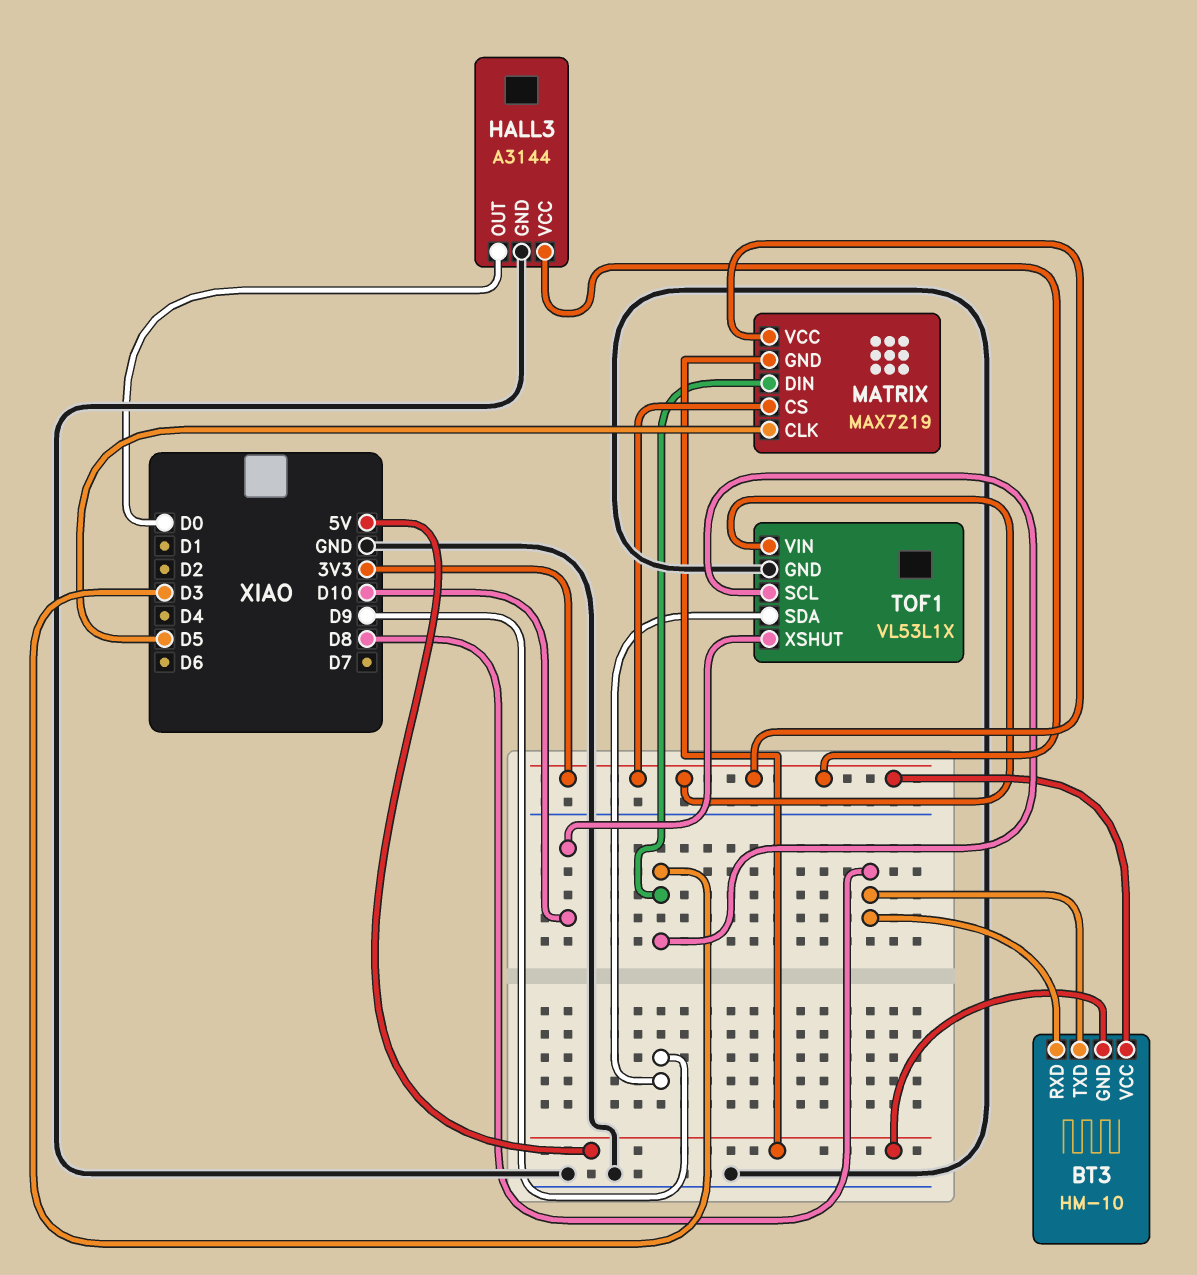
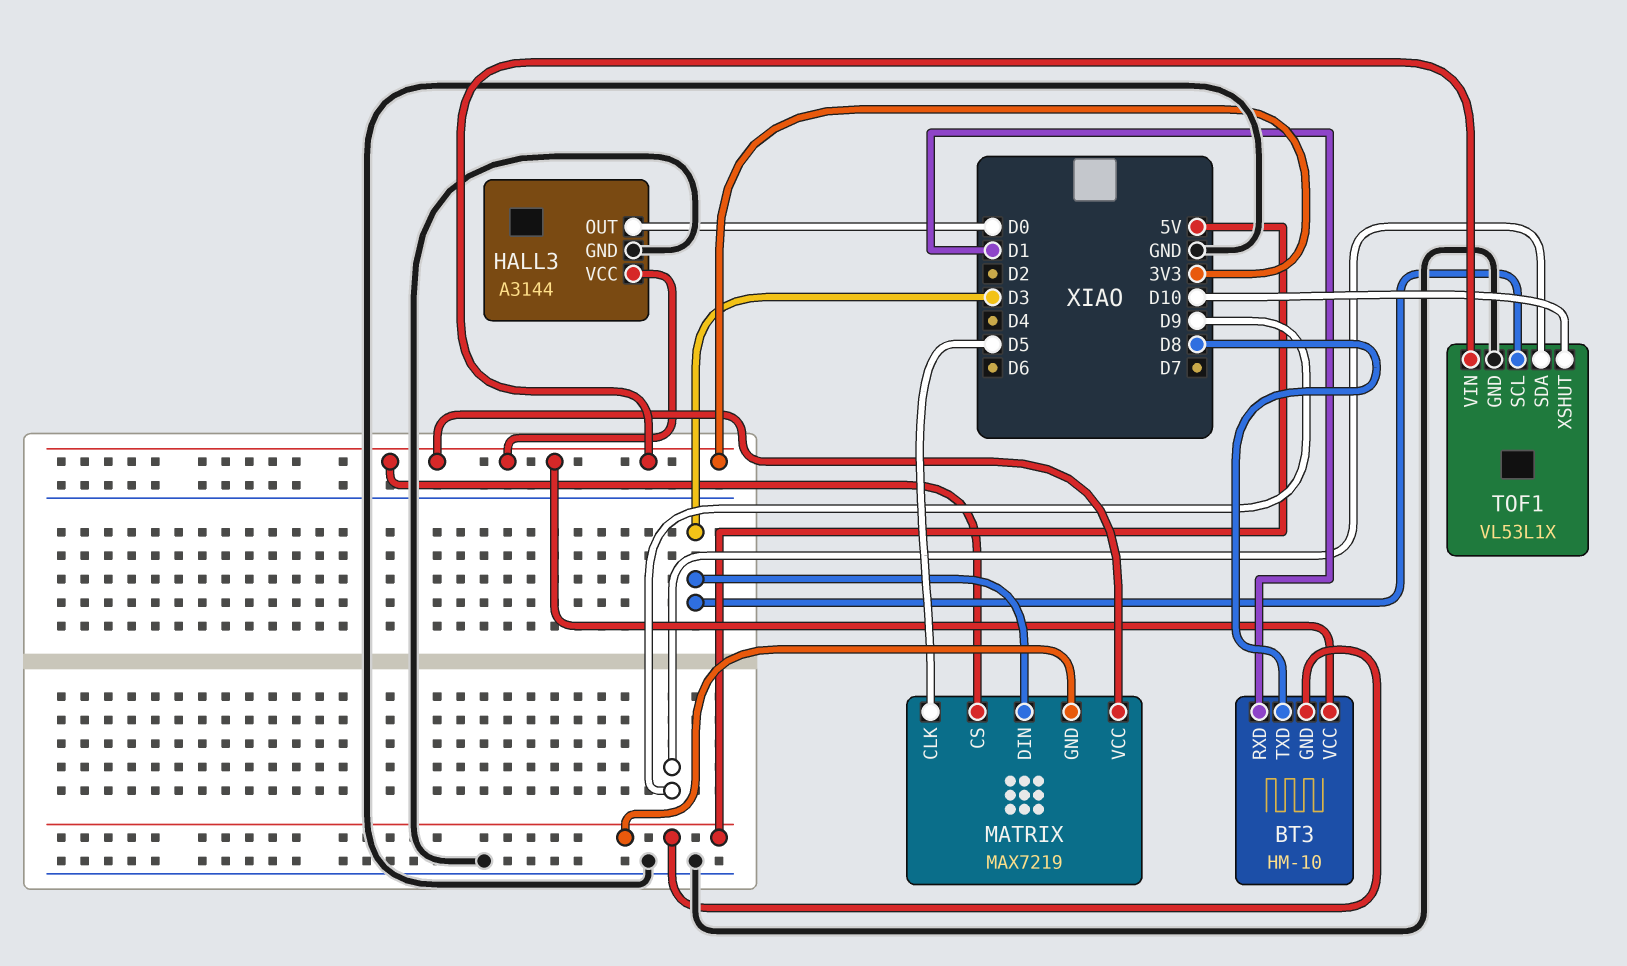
BT3 pin RXD: D8 -> D1

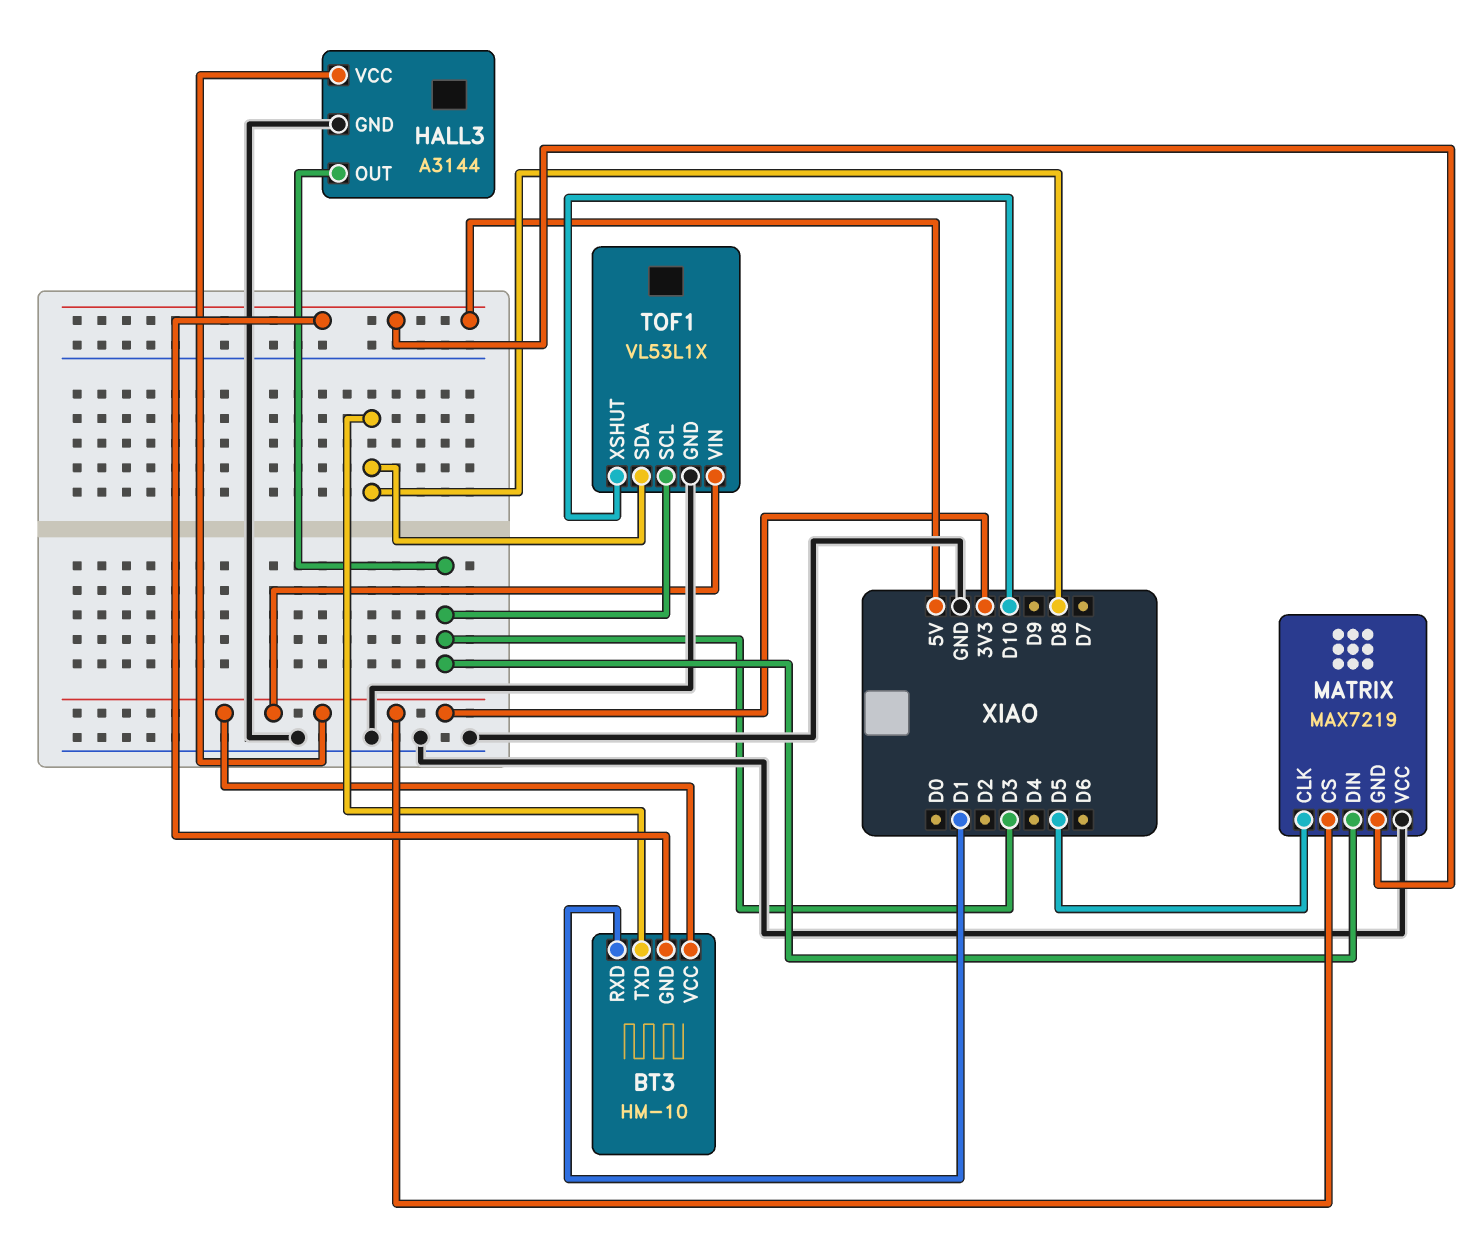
HALL3 pin OUT: D0 -> D3
MATRIX pin VCC: 3V3 -> GND
TOF1 pin SDA: D9 -> D8

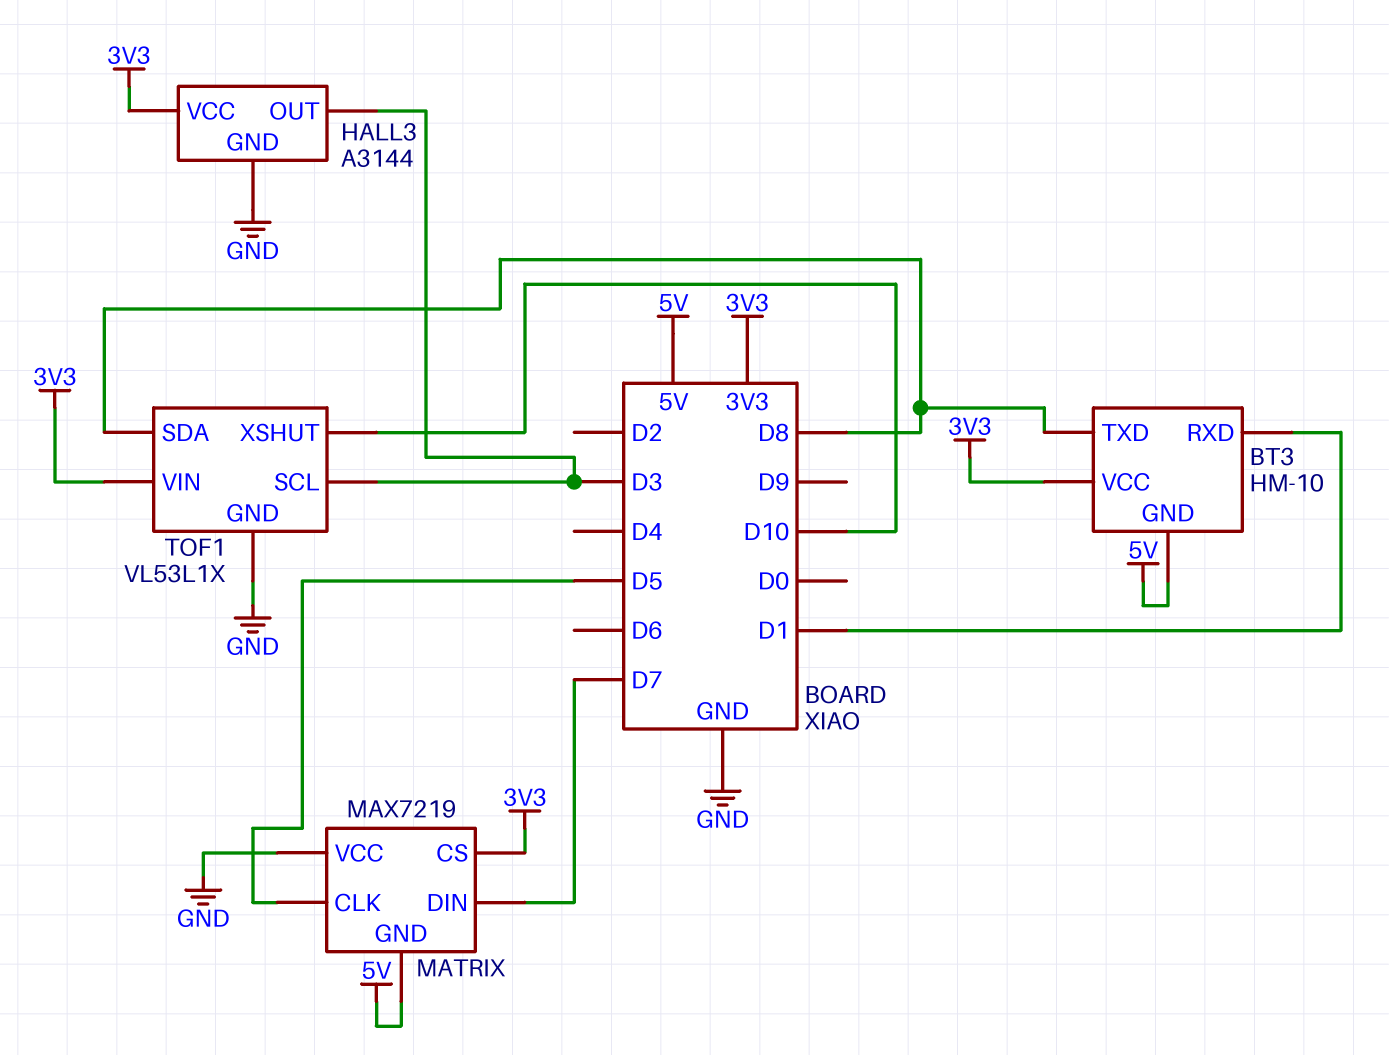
MATRIX pin DIN: D3 -> D7

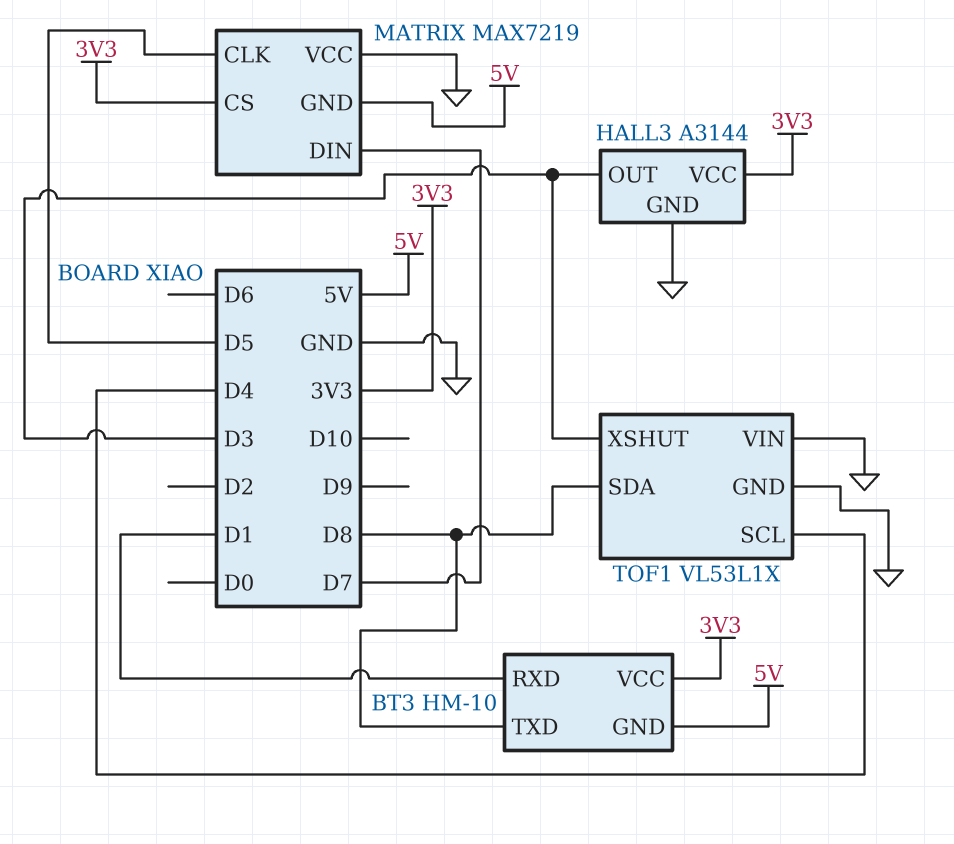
TOF1 pin SCL: D3 -> D4
TOF1 pin VIN: 3V3 -> GND
TOF1 pin XSHUT: D10 -> D3

